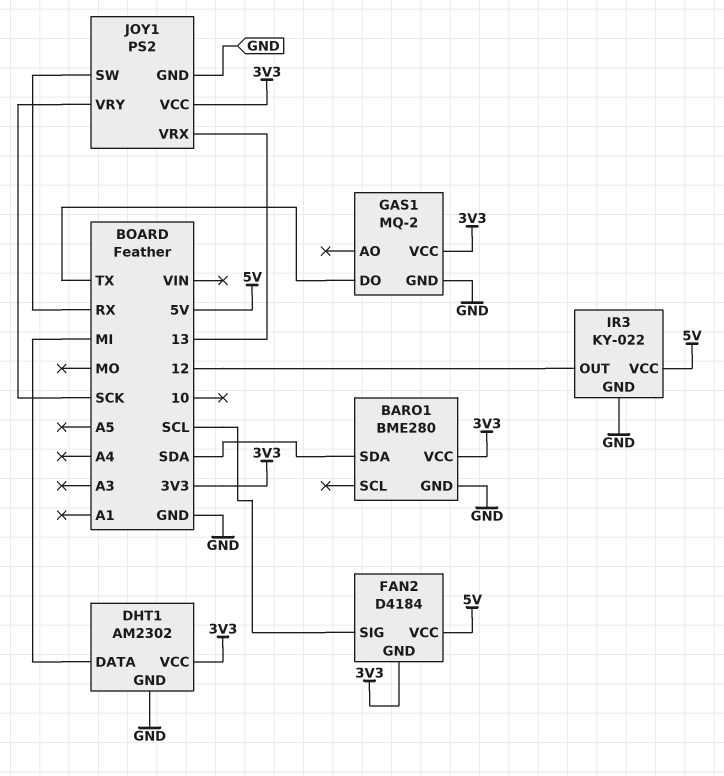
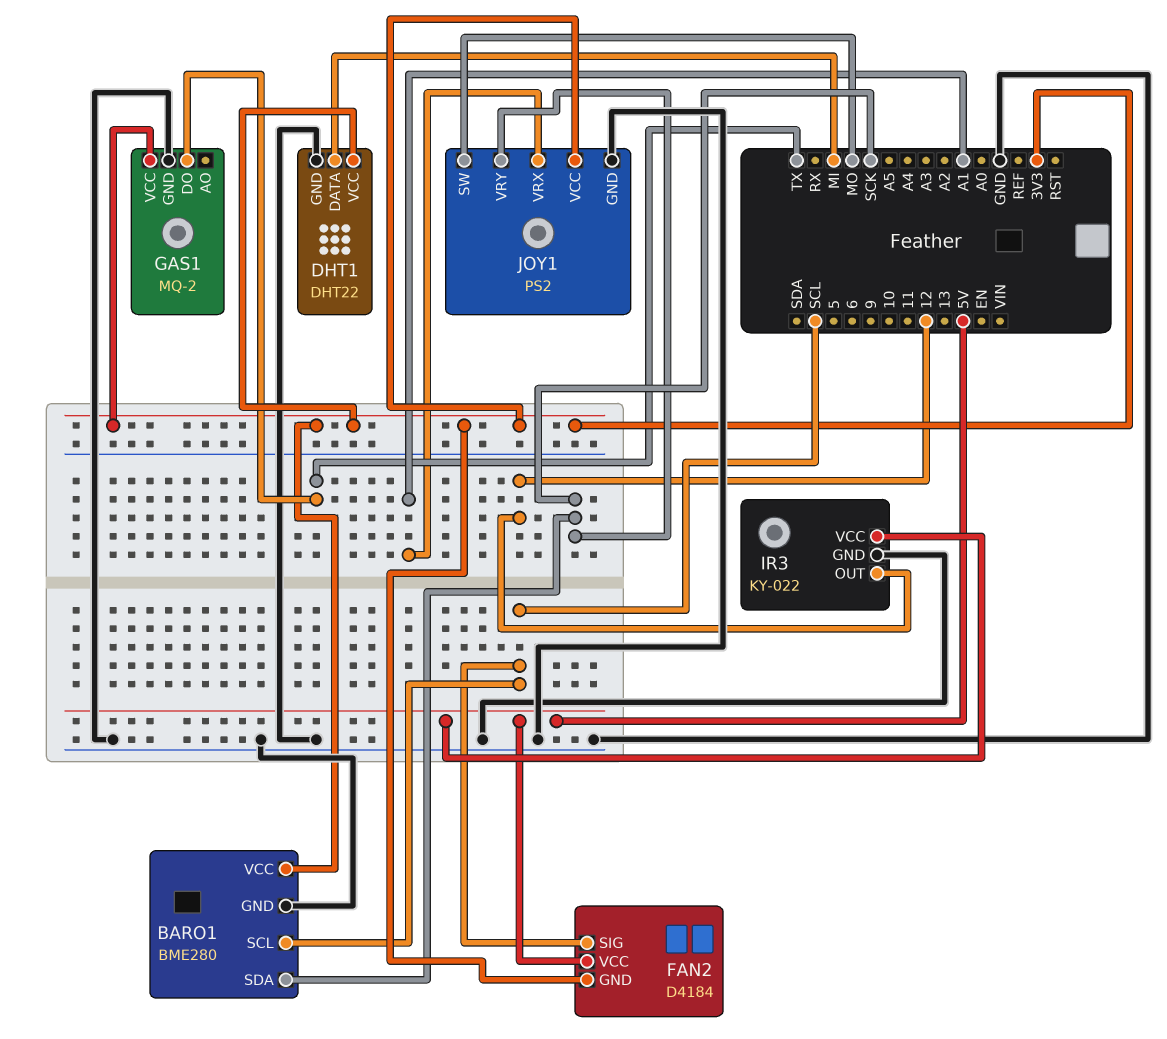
BARO1 pin SCL: none -> SCL
BARO1 pin SDA: SDA -> SCK
DHT1: AM2302 -> DHT22
JOY1 pin SW: RX -> MO
JOY1 pin VRX: 13 -> A1

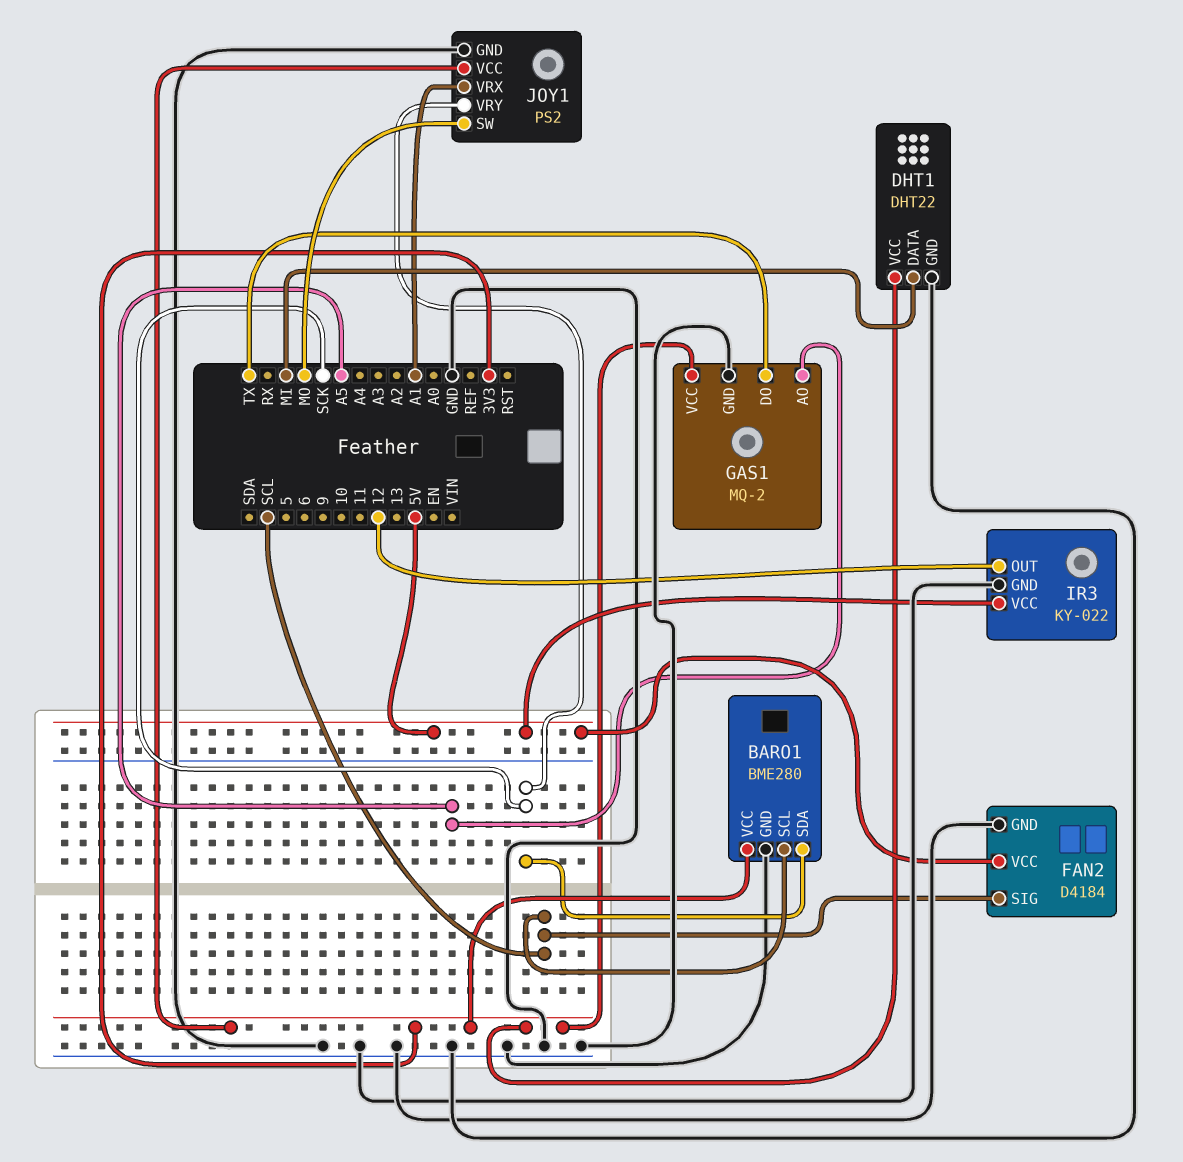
FAN2 pin GND: 3V3 -> GND
GAS1 pin AO: none -> A5

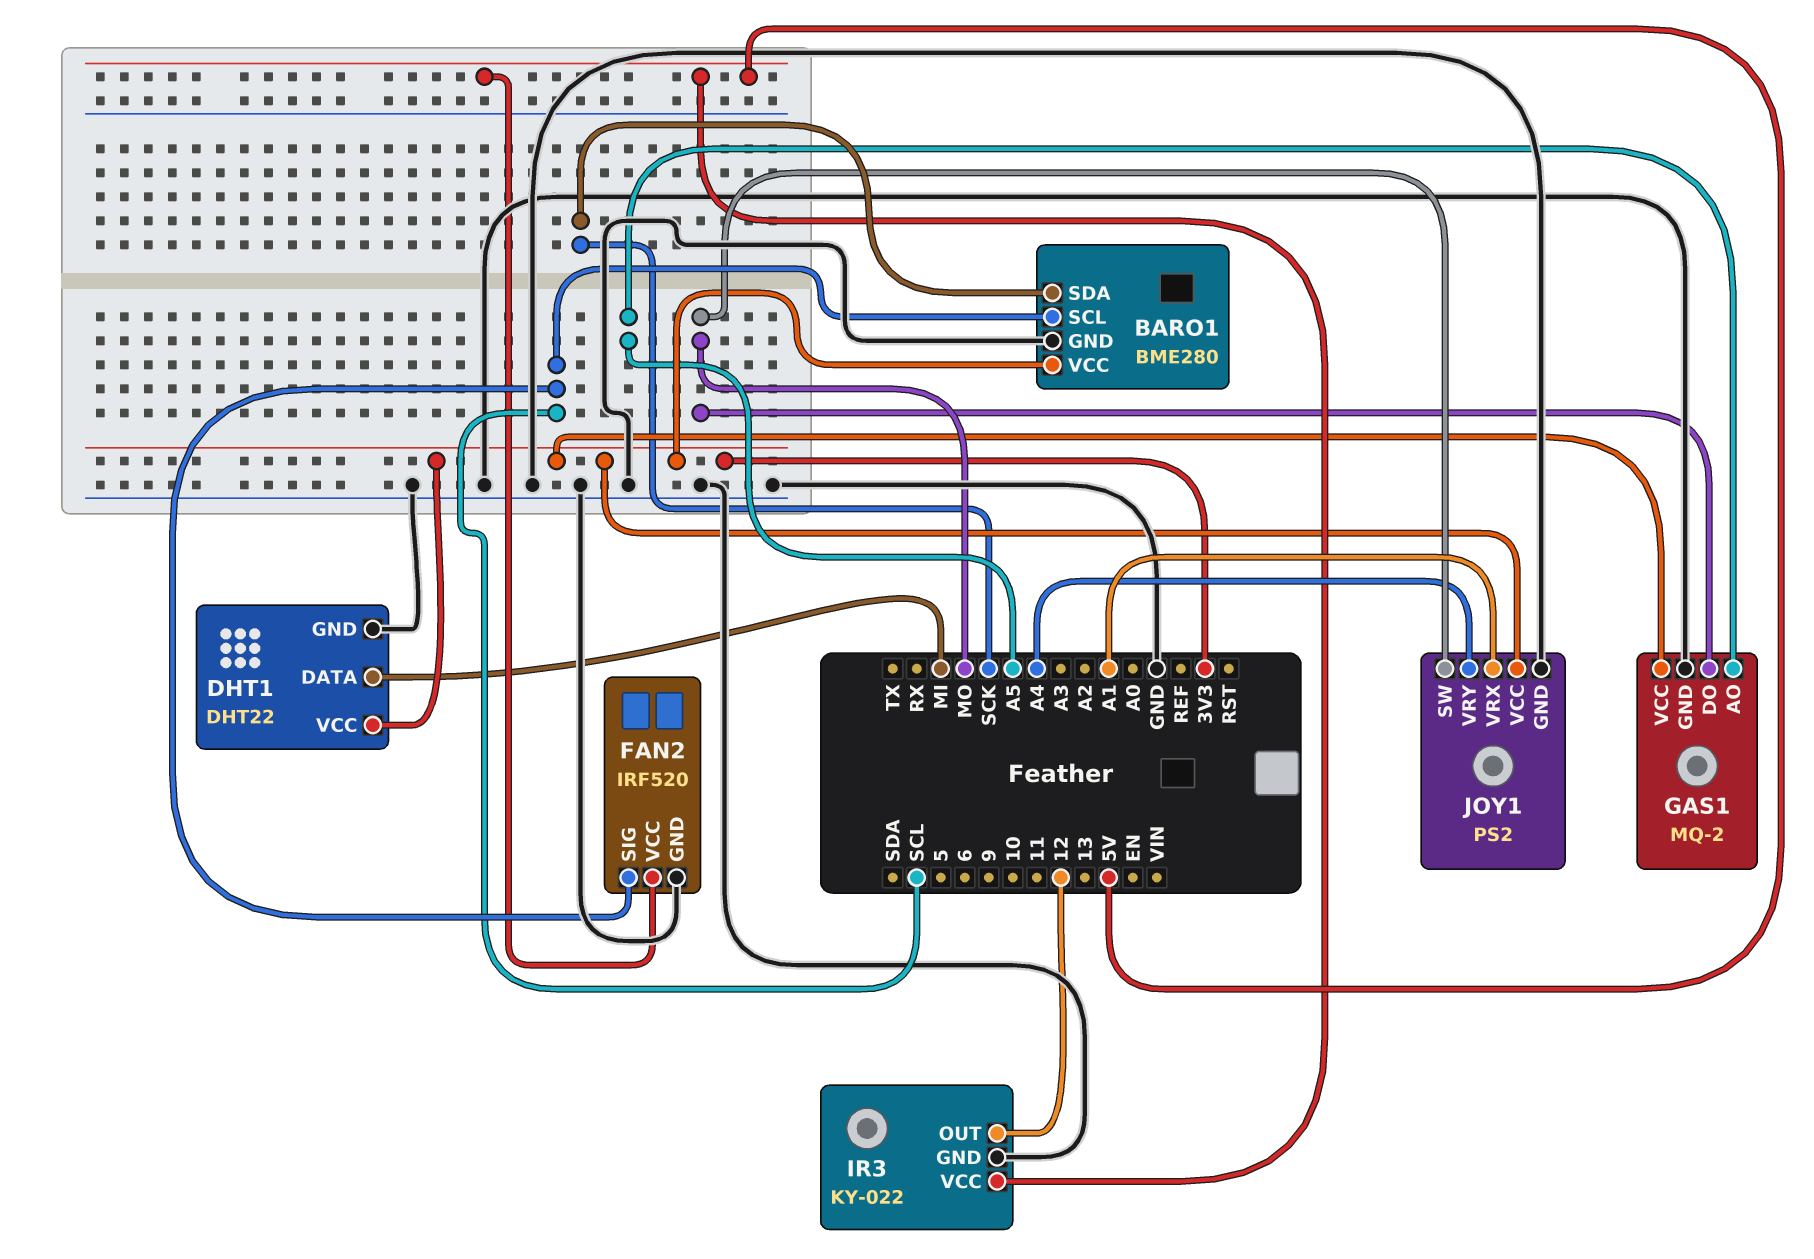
FAN2: D4184 -> IRF520
GAS1 pin DO: TX -> MO
JOY1 pin VRY: SCK -> A4

